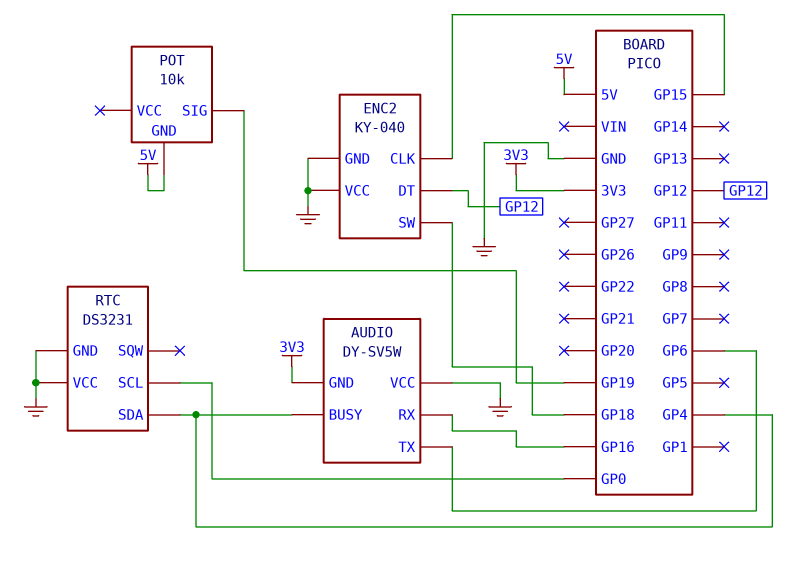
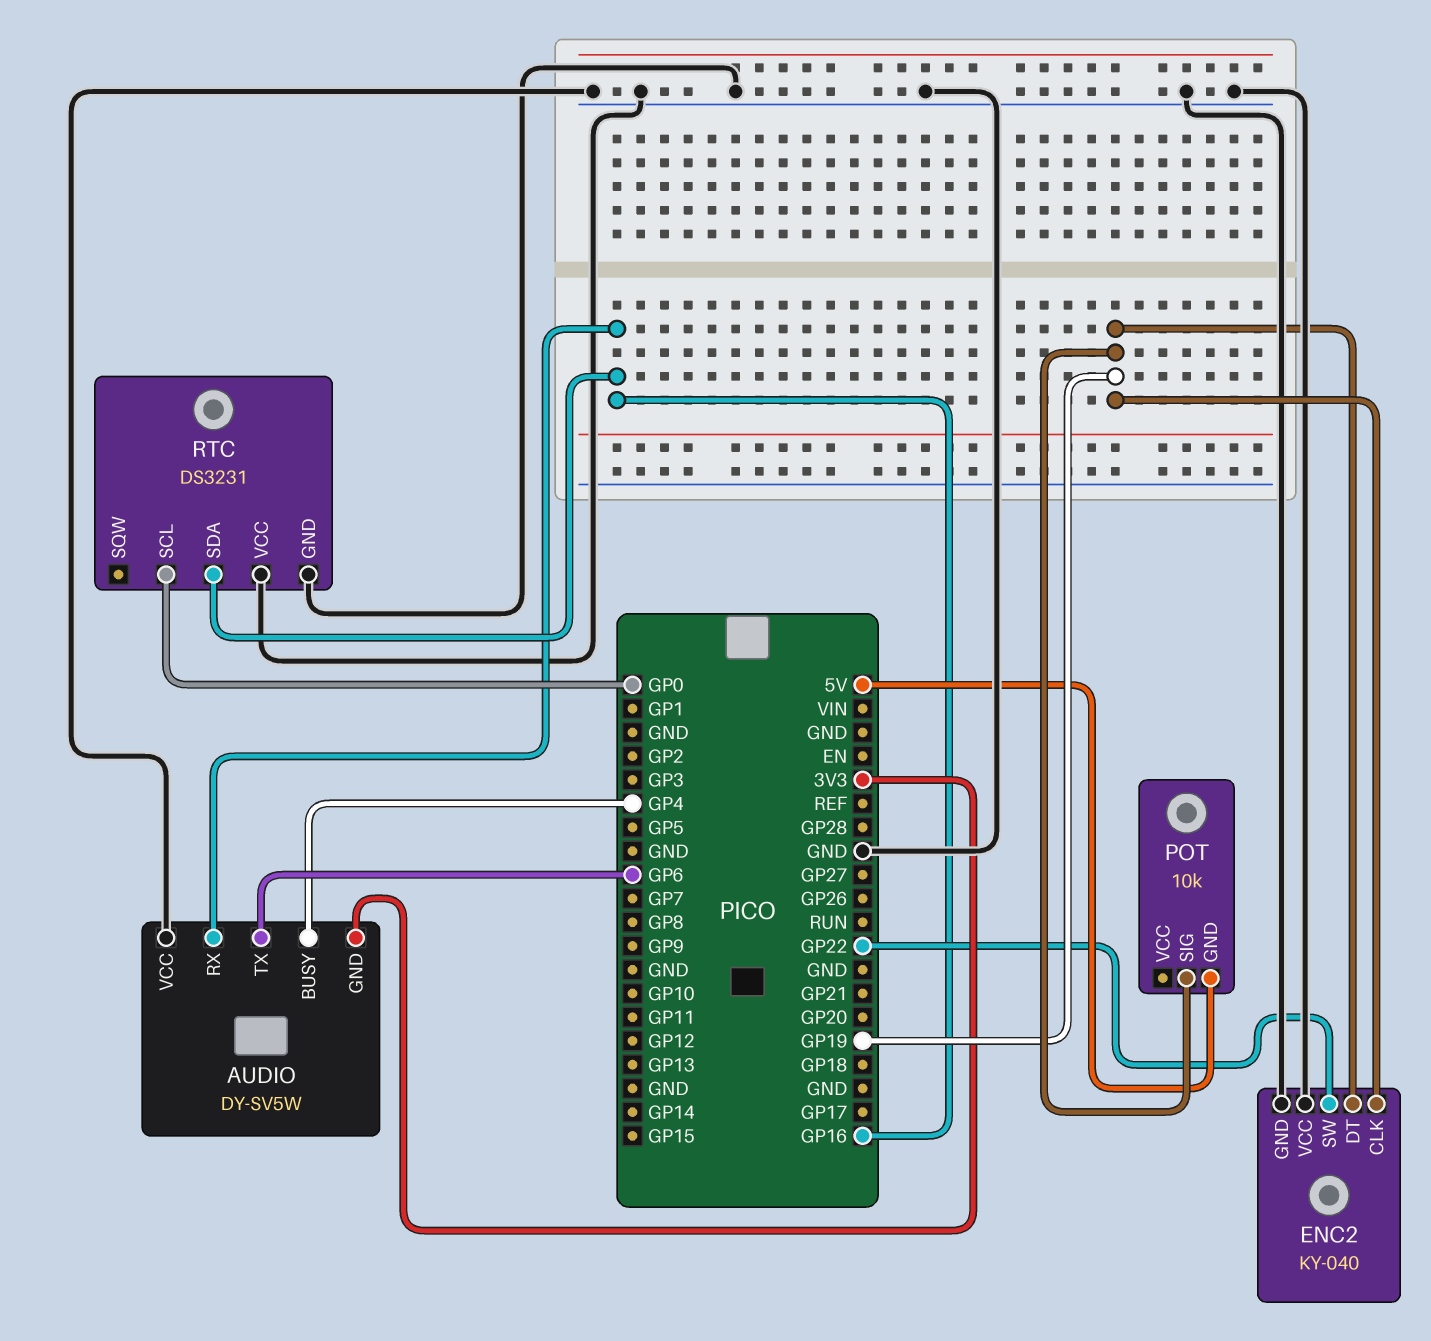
ENC2 pin CLK: GP15 -> GP19
ENC2 pin DT: GP12 -> GP19
ENC2 pin SW: GP18 -> GP22
RTC pin SDA: GP4 -> GP16

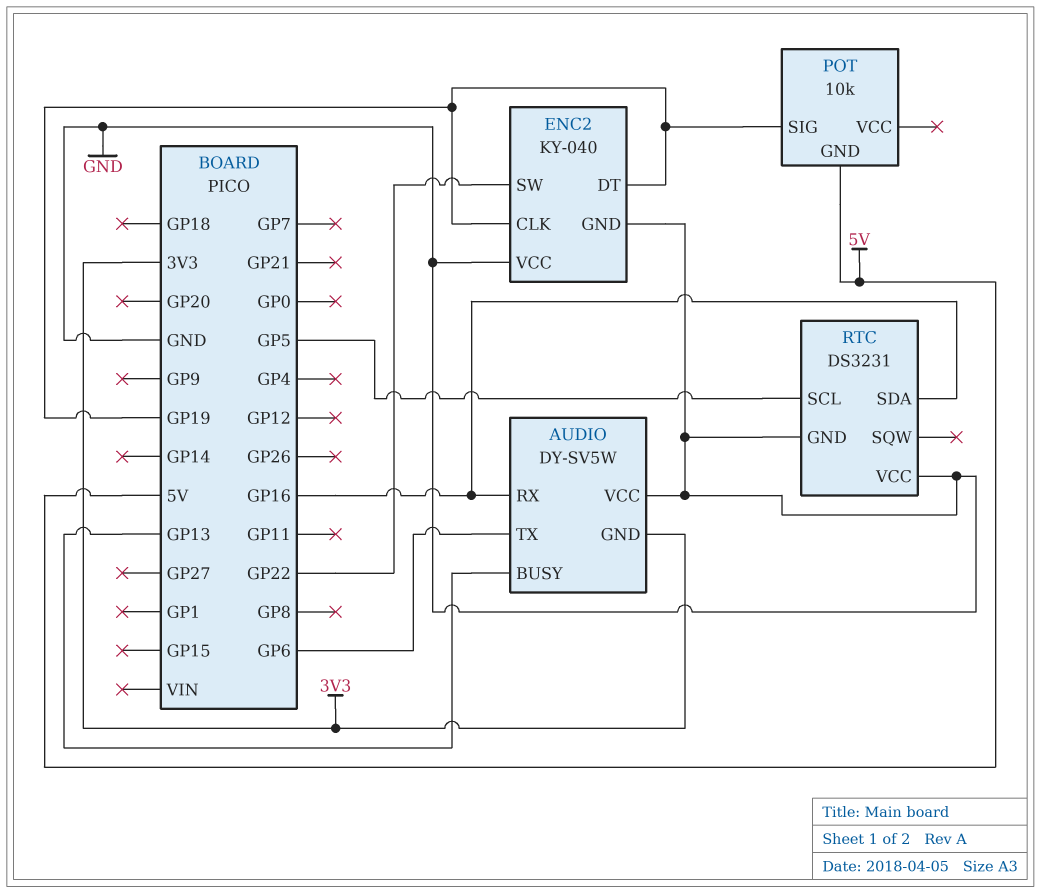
AUDIO pin BUSY: GP4 -> GP13
RTC pin SCL: GP0 -> GP5

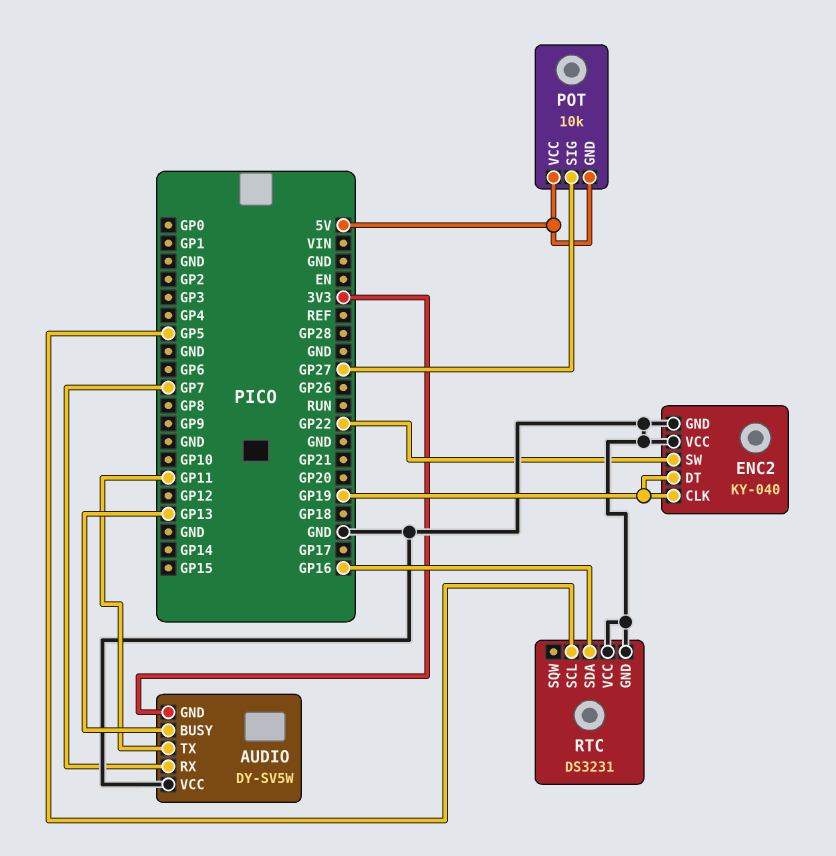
AUDIO pin RX: GP16 -> GP7
AUDIO pin TX: GP6 -> GP11
POT pin SIG: GP19 -> GP27
POT pin VCC: none -> 5V

